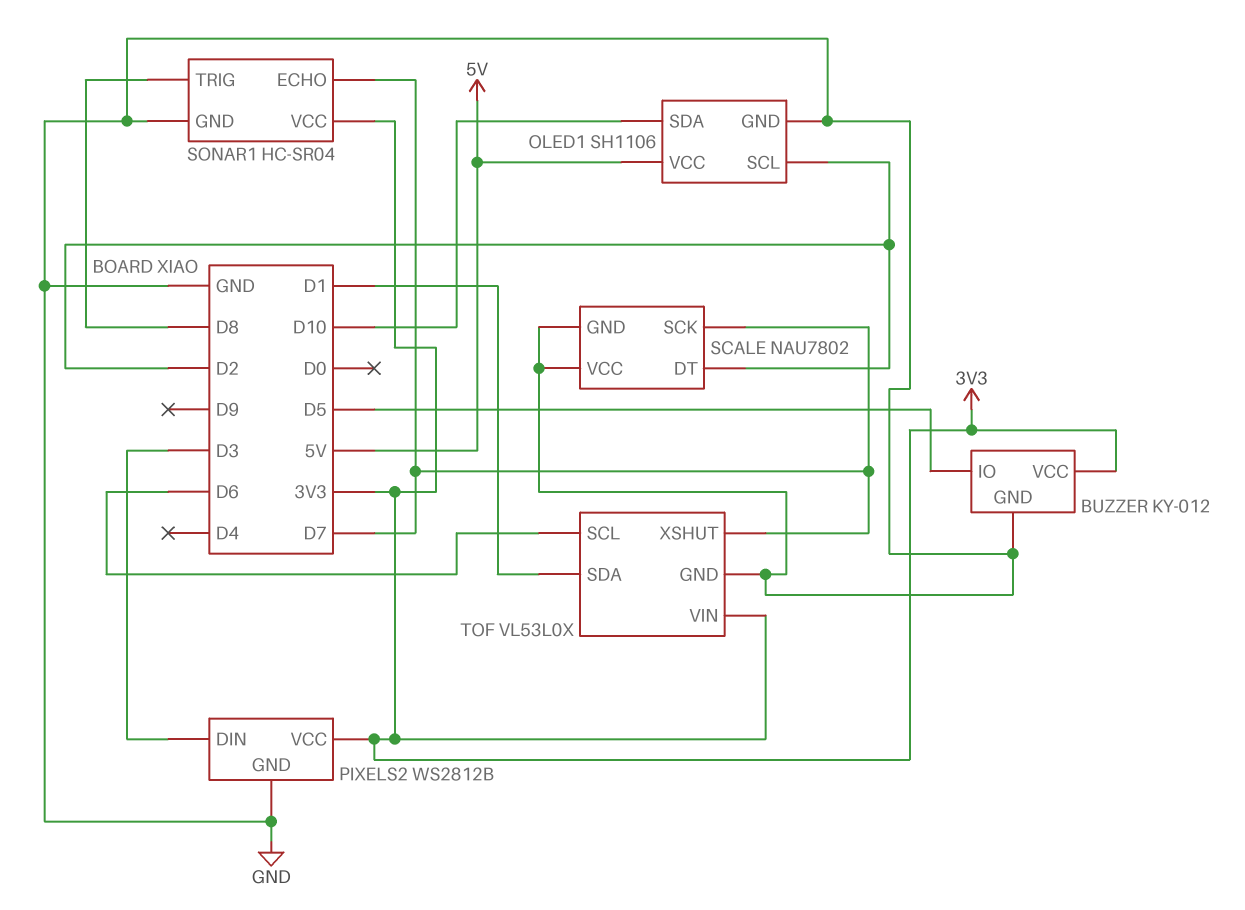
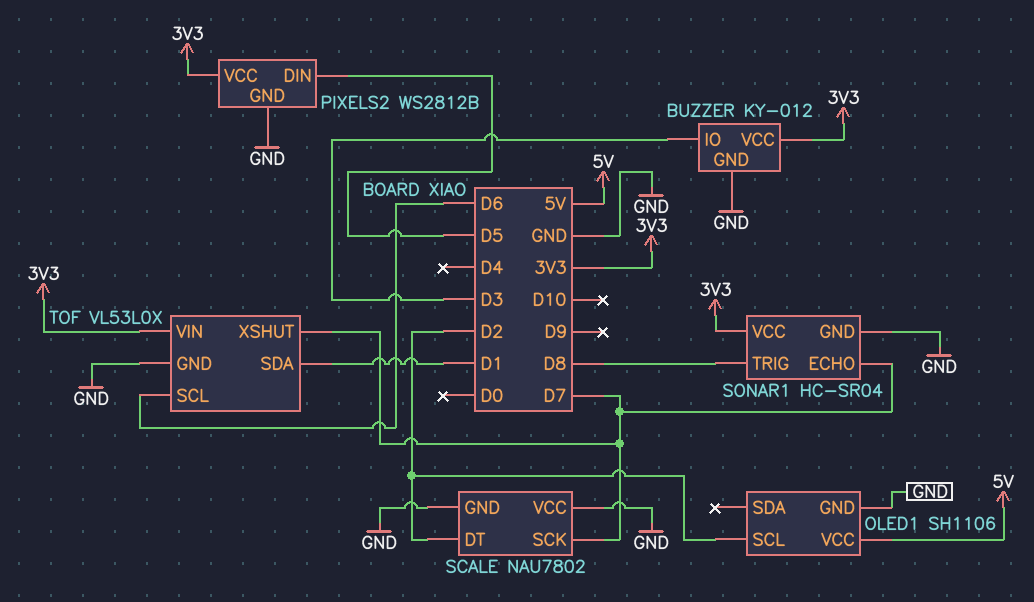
BUZZER pin IO: D5 -> D3
OLED1 pin SDA: D10 -> none
PIXELS2 pin DIN: D3 -> D5

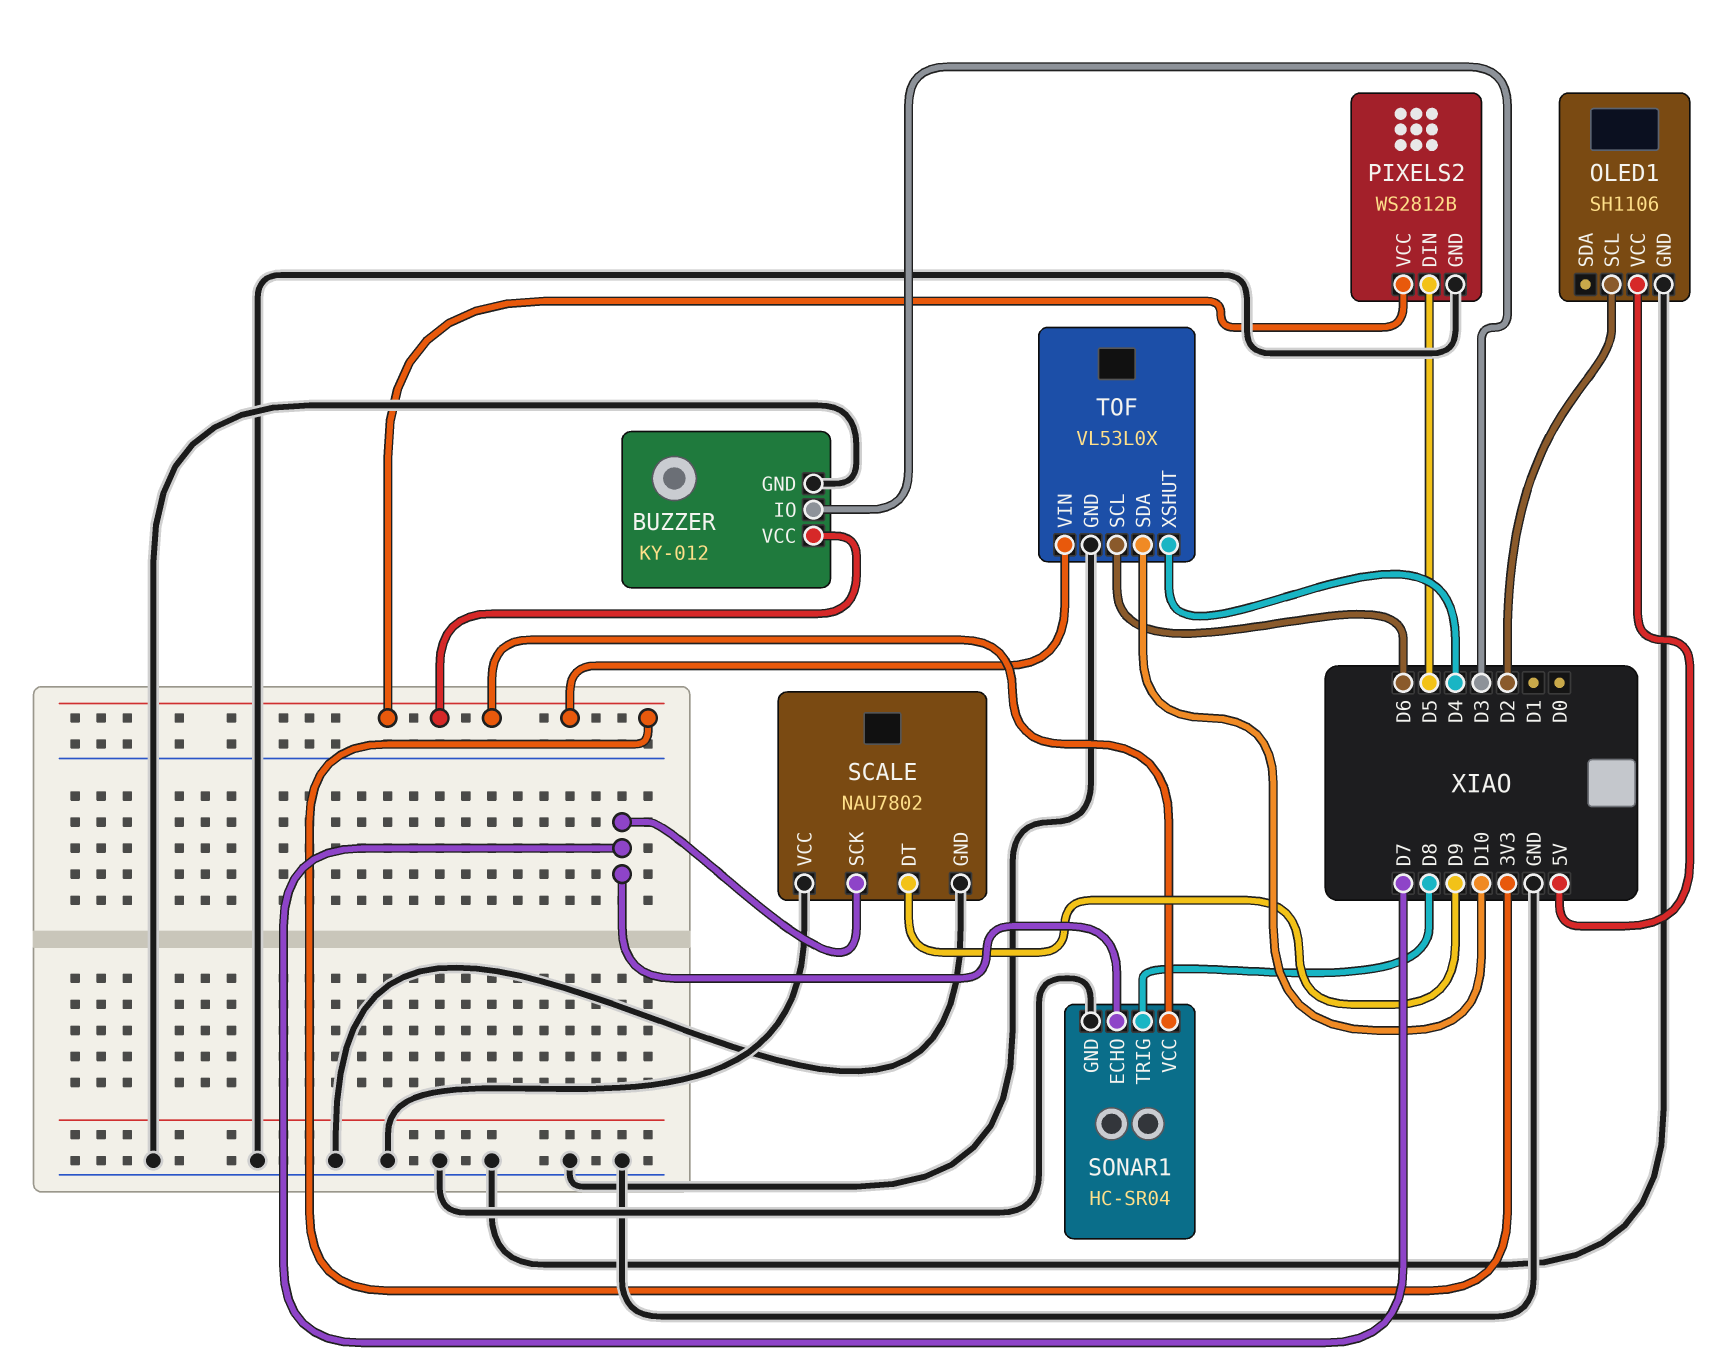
SCALE pin DT: D2 -> D9
TOF pin SDA: D1 -> D10
TOF pin XSHUT: D7 -> D4

